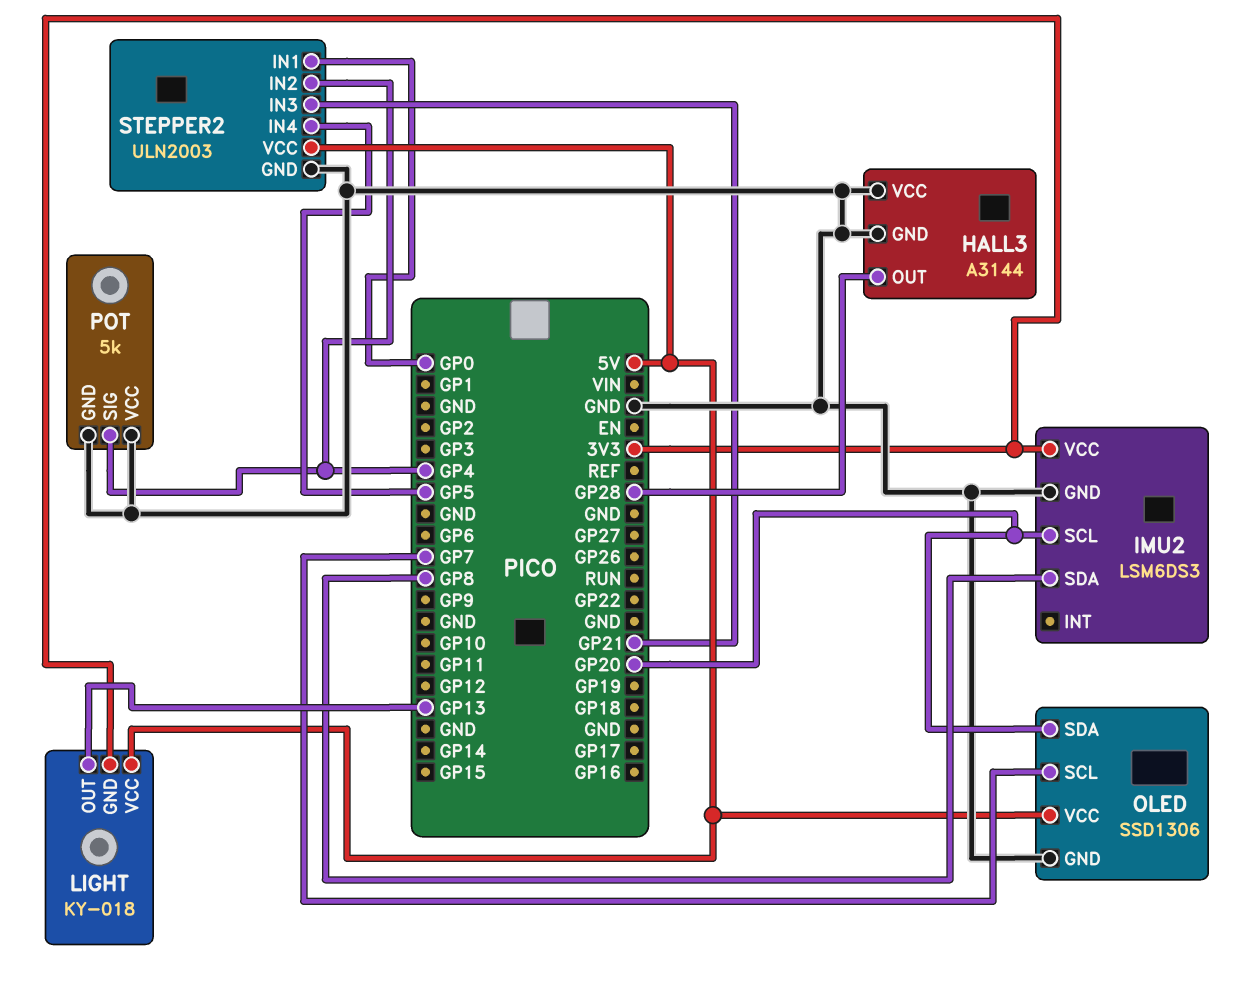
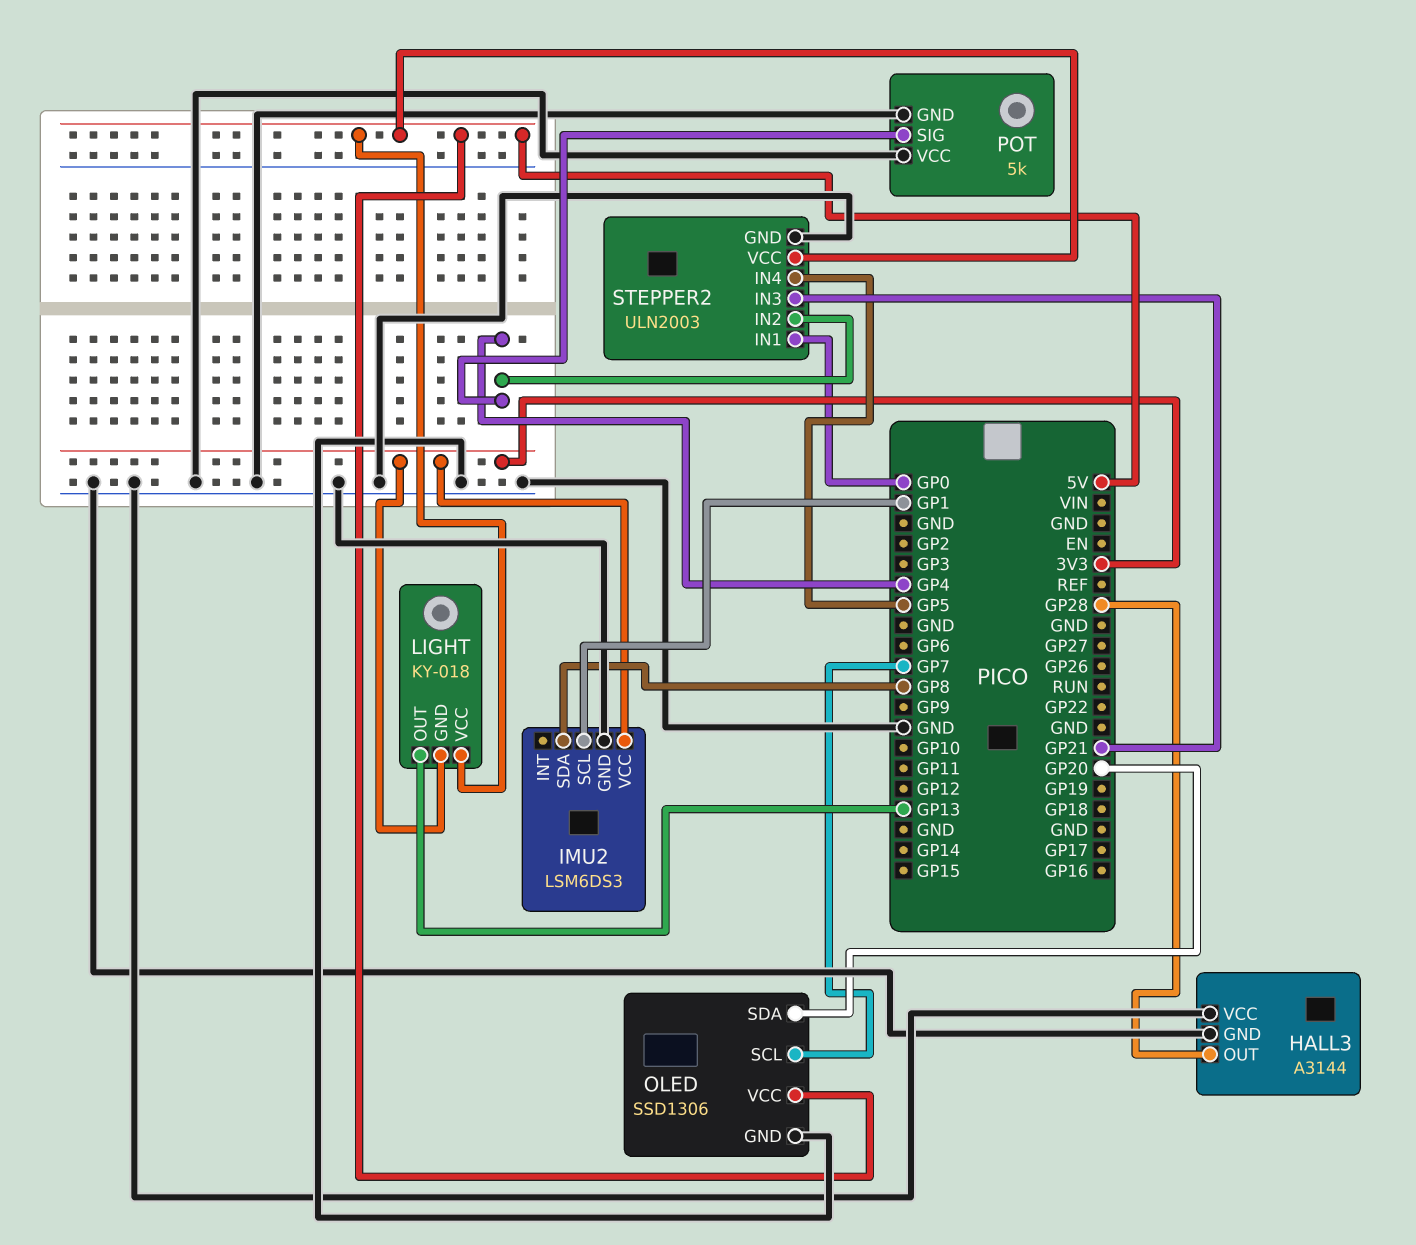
IMU2 pin SCL: GP20 -> GP1

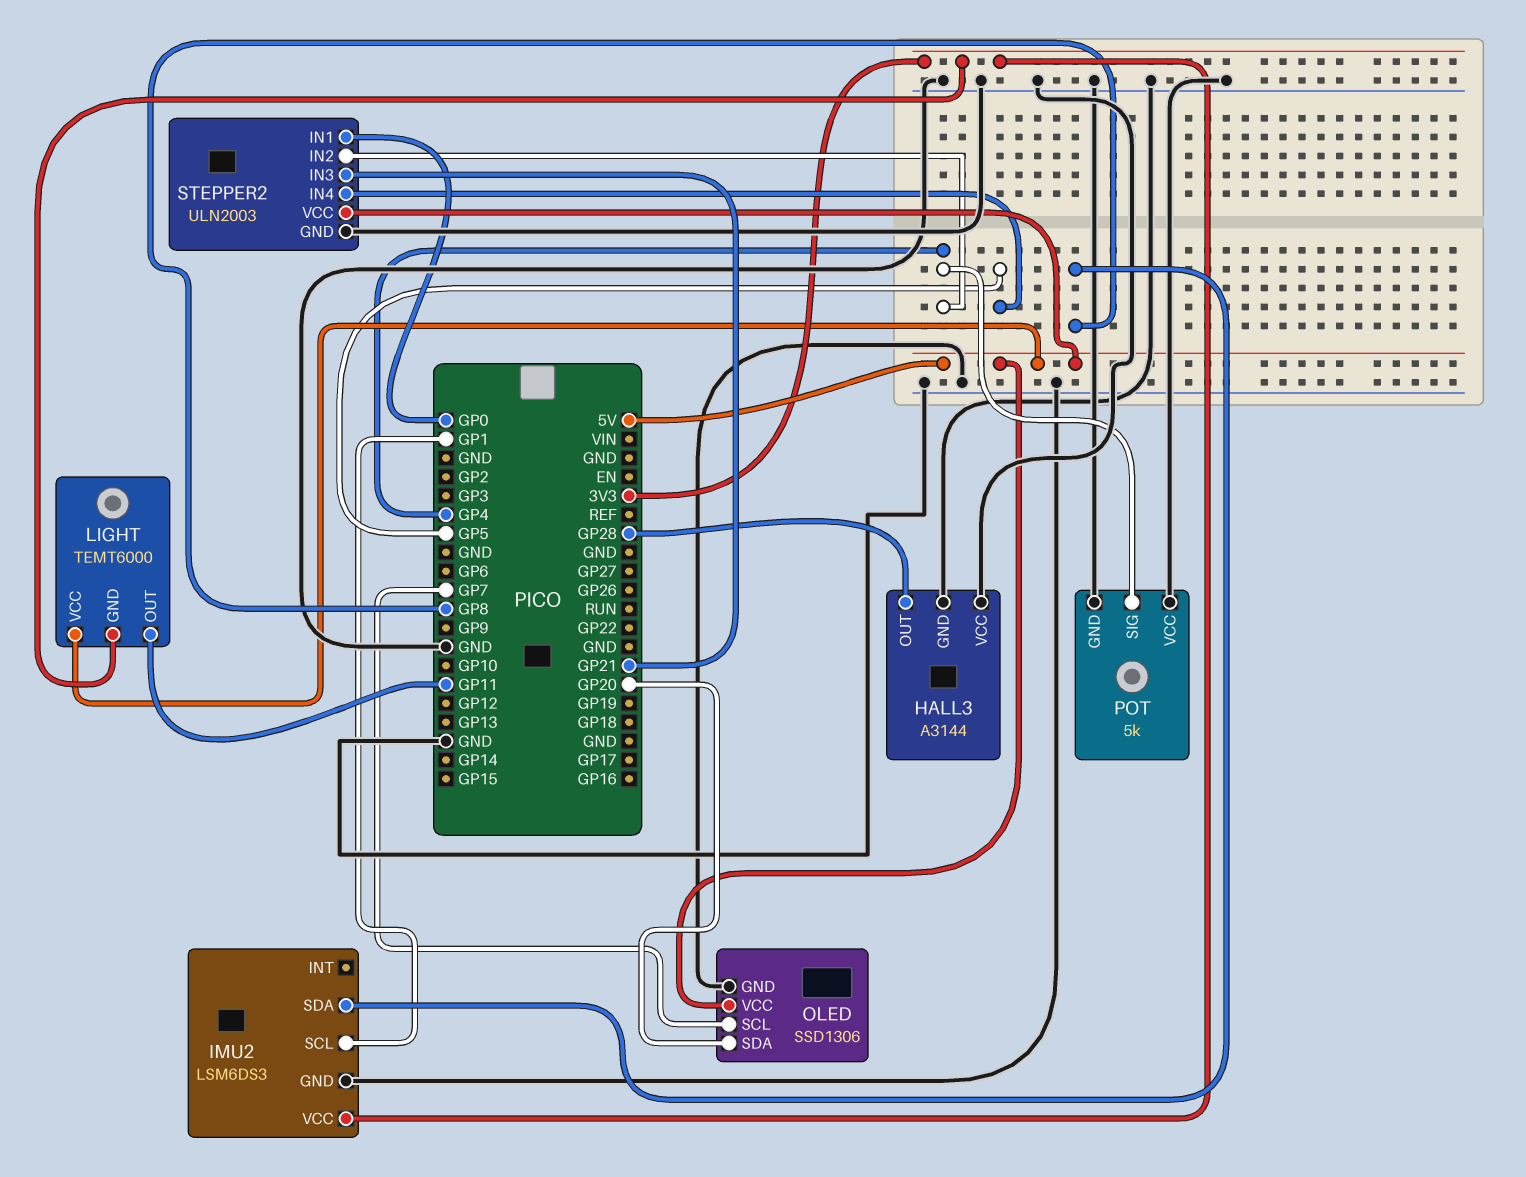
LIGHT: KY-018 -> TEMT6000
LIGHT pin OUT: GP13 -> GP11

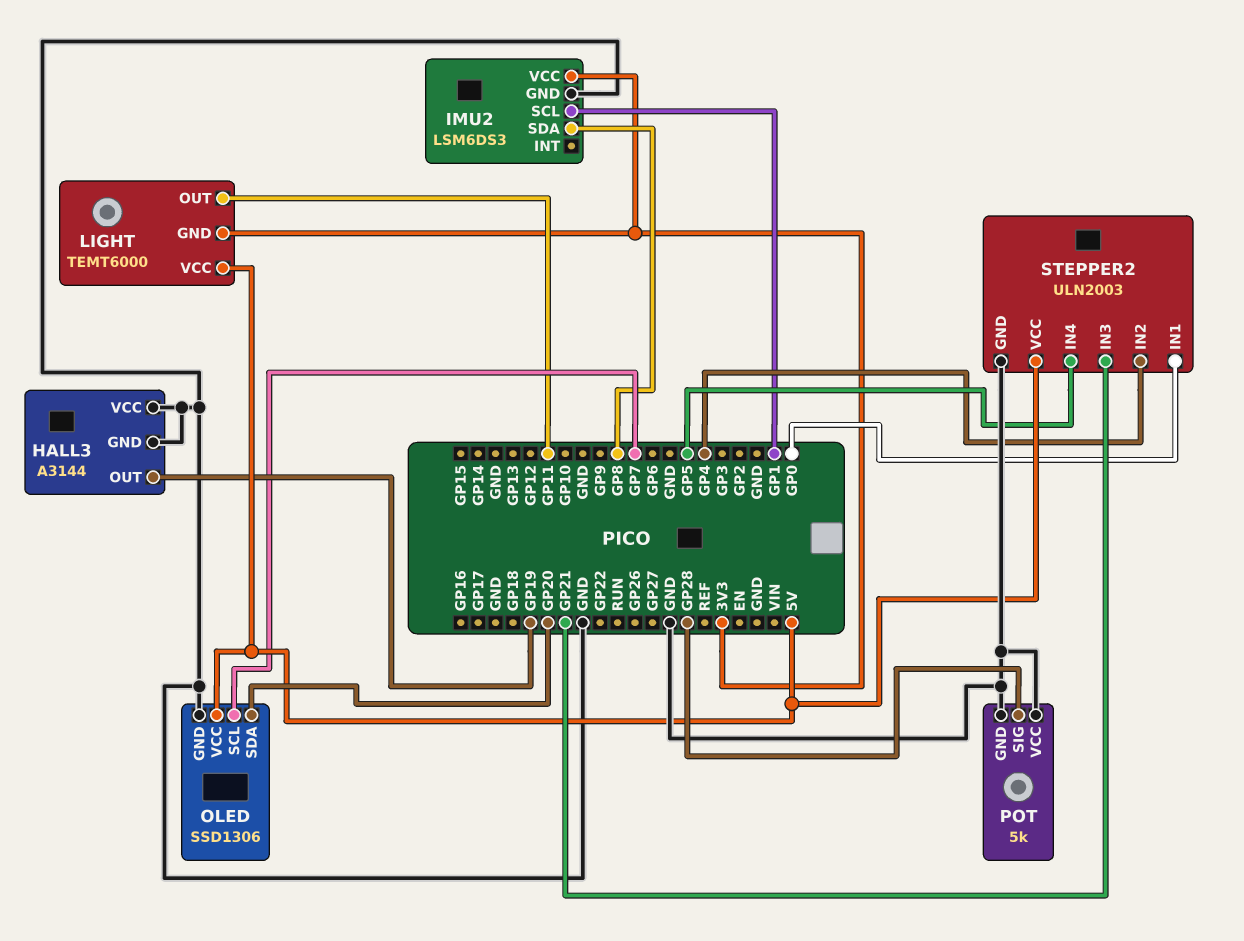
HALL3 pin OUT: GP28 -> GP19
POT pin SIG: GP4 -> GP28

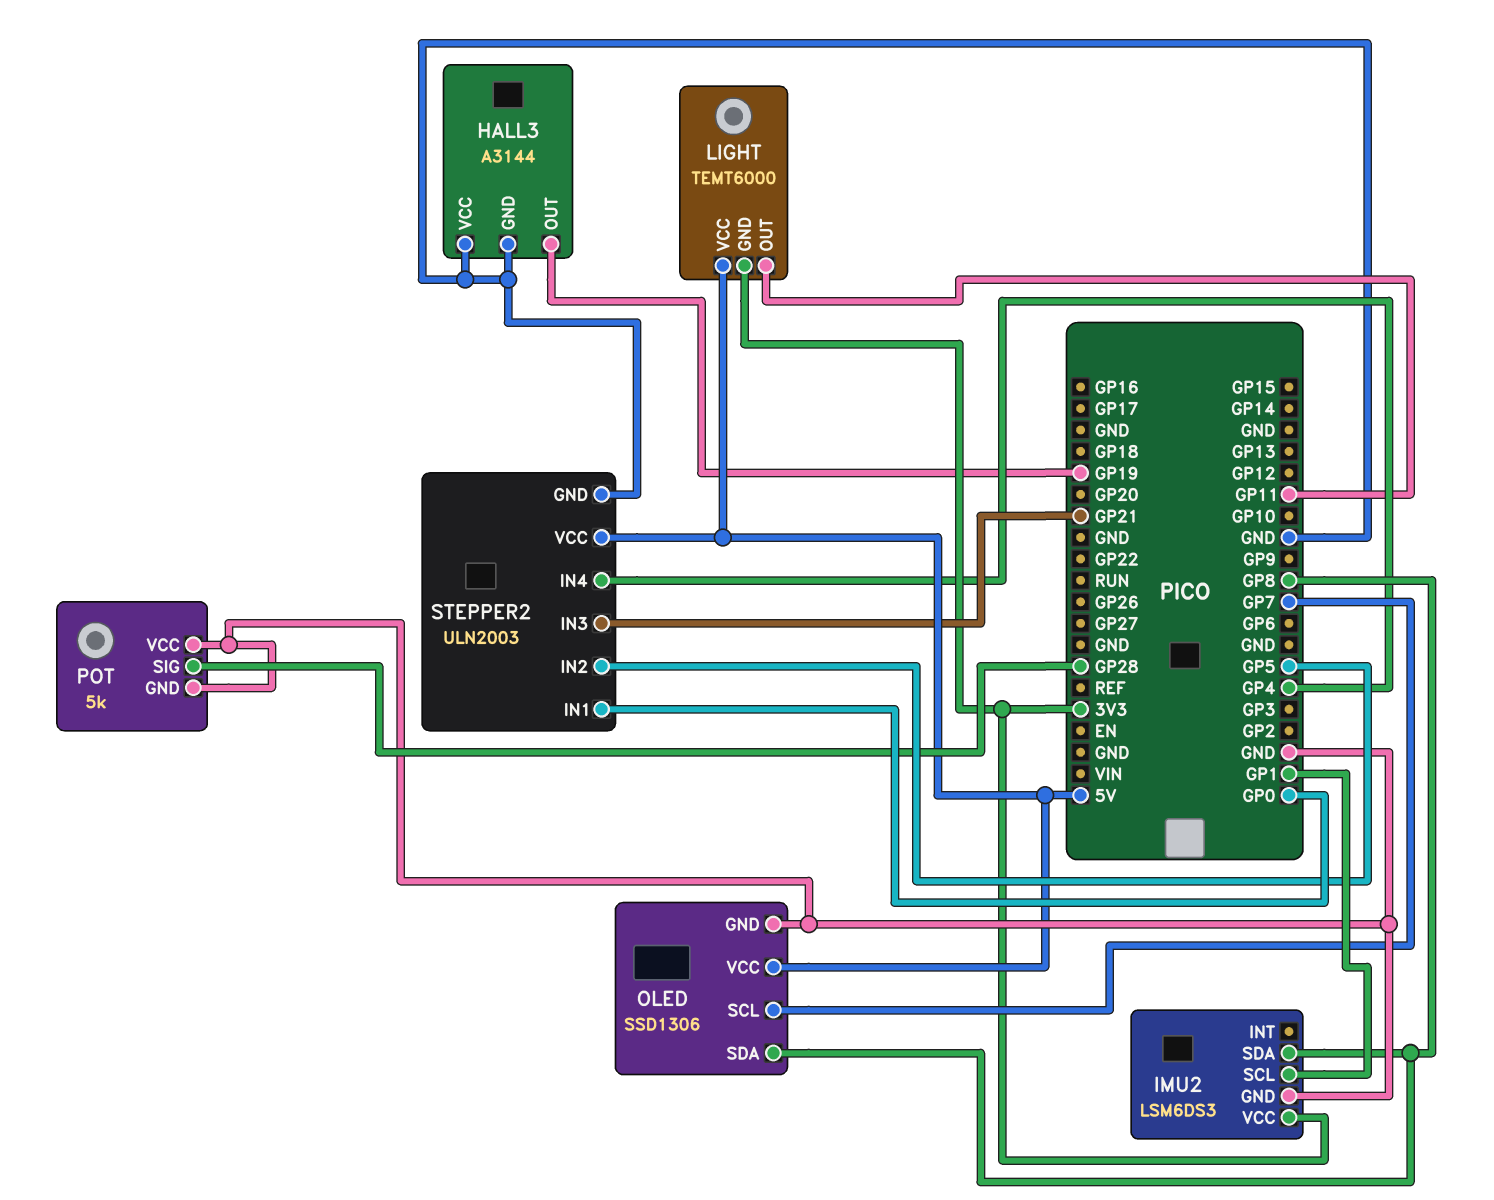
OLED pin SDA: GP20 -> GP8
STEPPER2 pin IN2: GP4 -> GP5
STEPPER2 pin IN4: GP5 -> GP4

